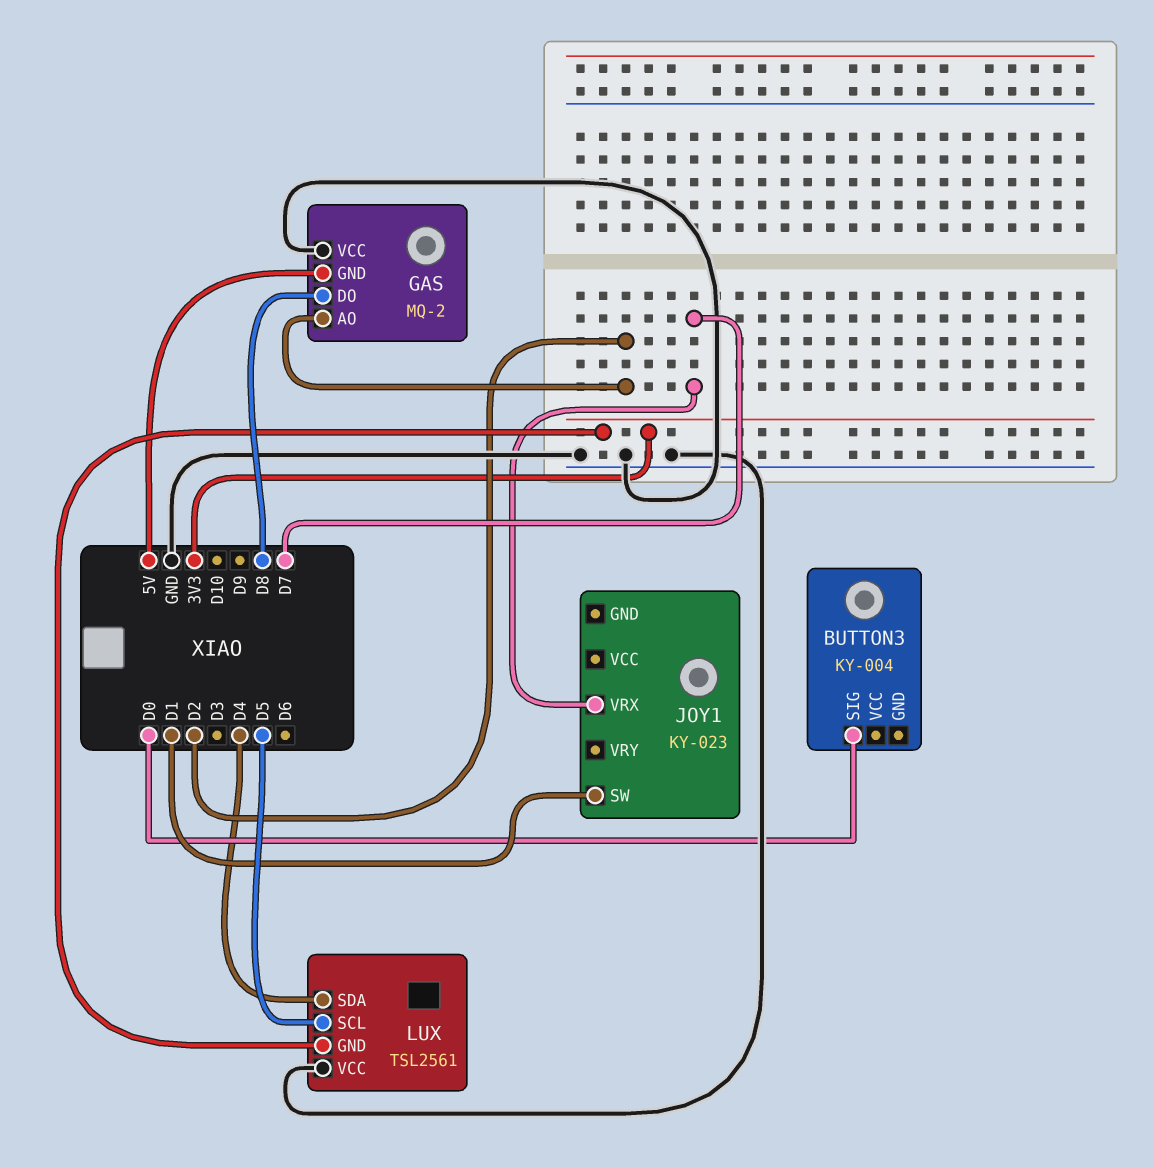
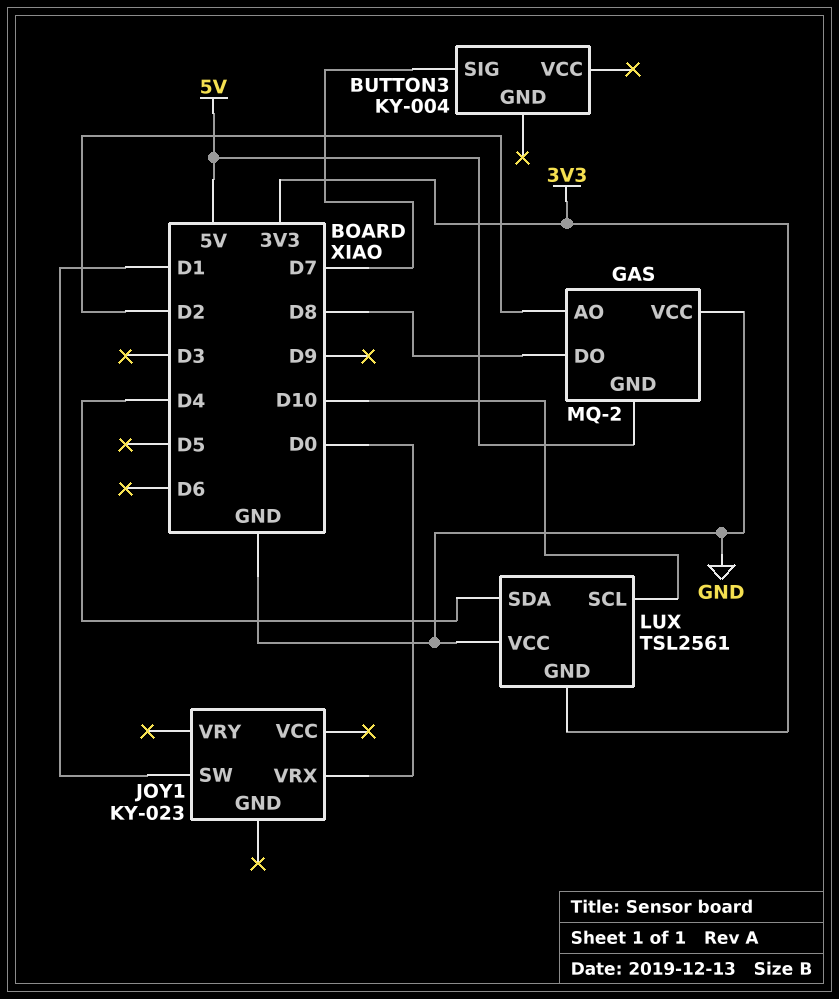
BUTTON3 pin SIG: D0 -> D7
JOY1 pin VRX: D7 -> D0
LUX pin SCL: D5 -> D10

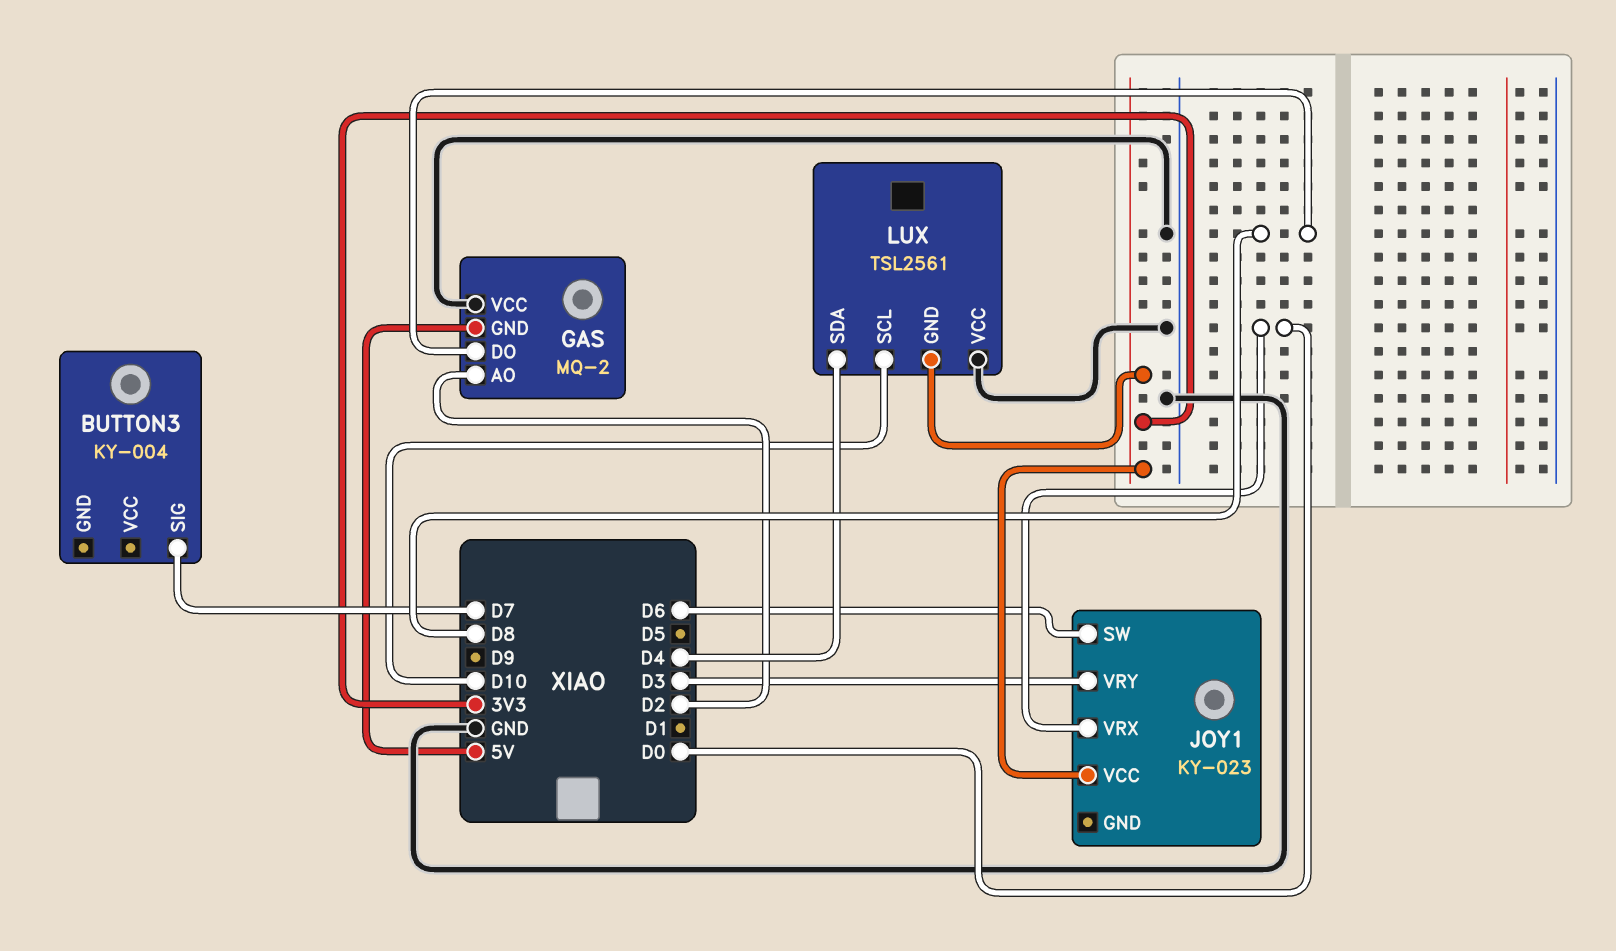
JOY1 pin SW: D1 -> D6
JOY1 pin VCC: none -> 3V3
JOY1 pin VRY: none -> D3

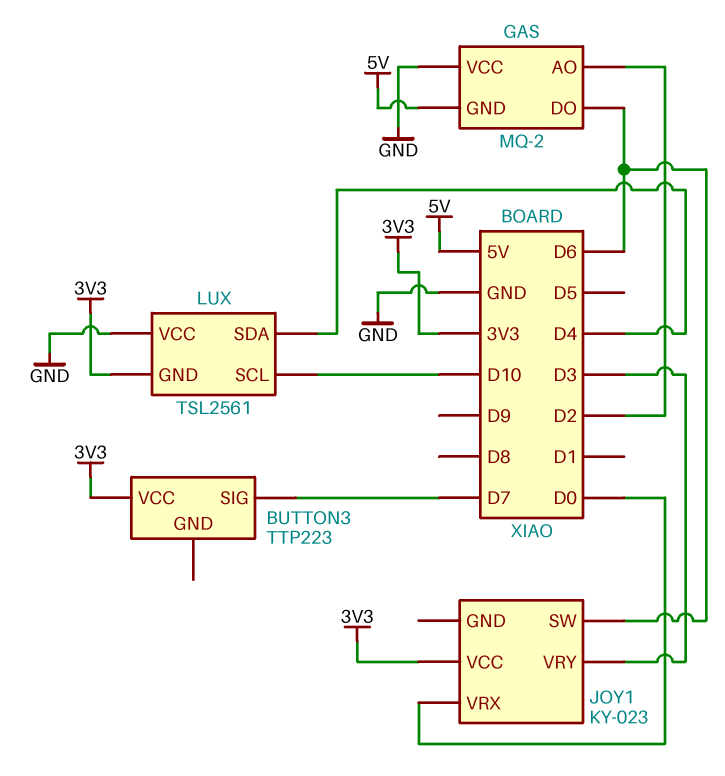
BUTTON3: KY-004 -> TTP223
BUTTON3 pin VCC: none -> 3V3
GAS pin DO: D8 -> D6

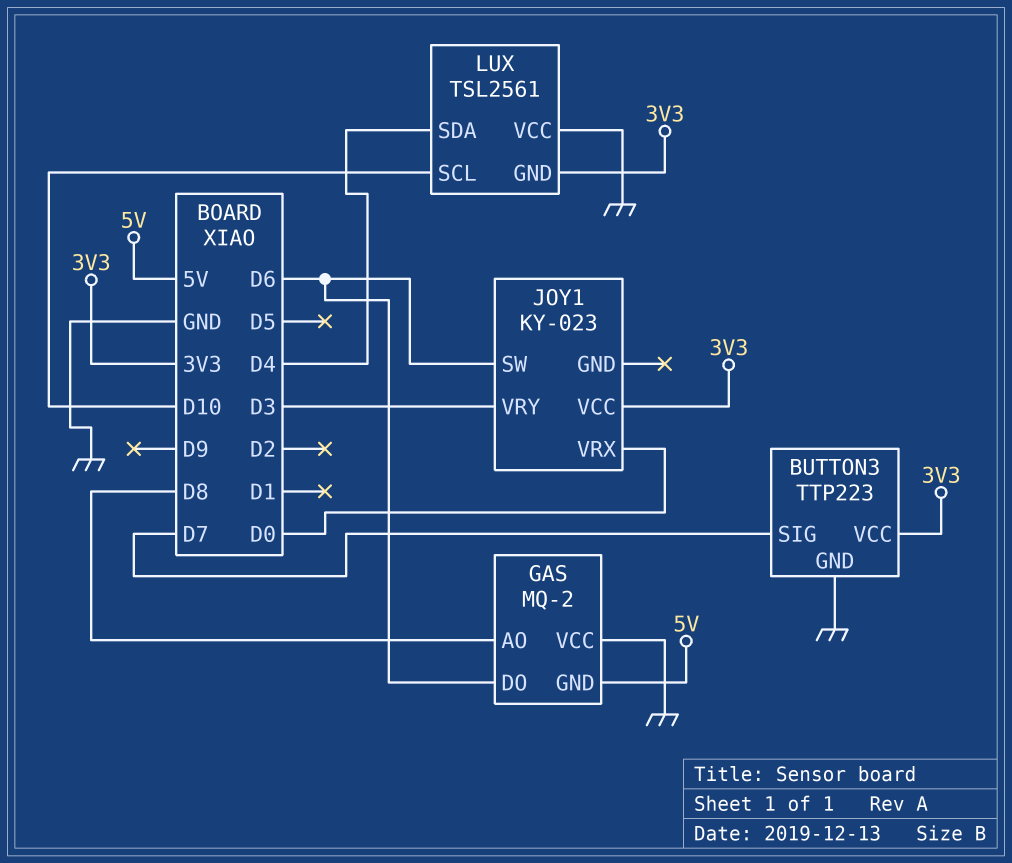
BUTTON3 pin GND: none -> GND
GAS pin AO: D2 -> D8

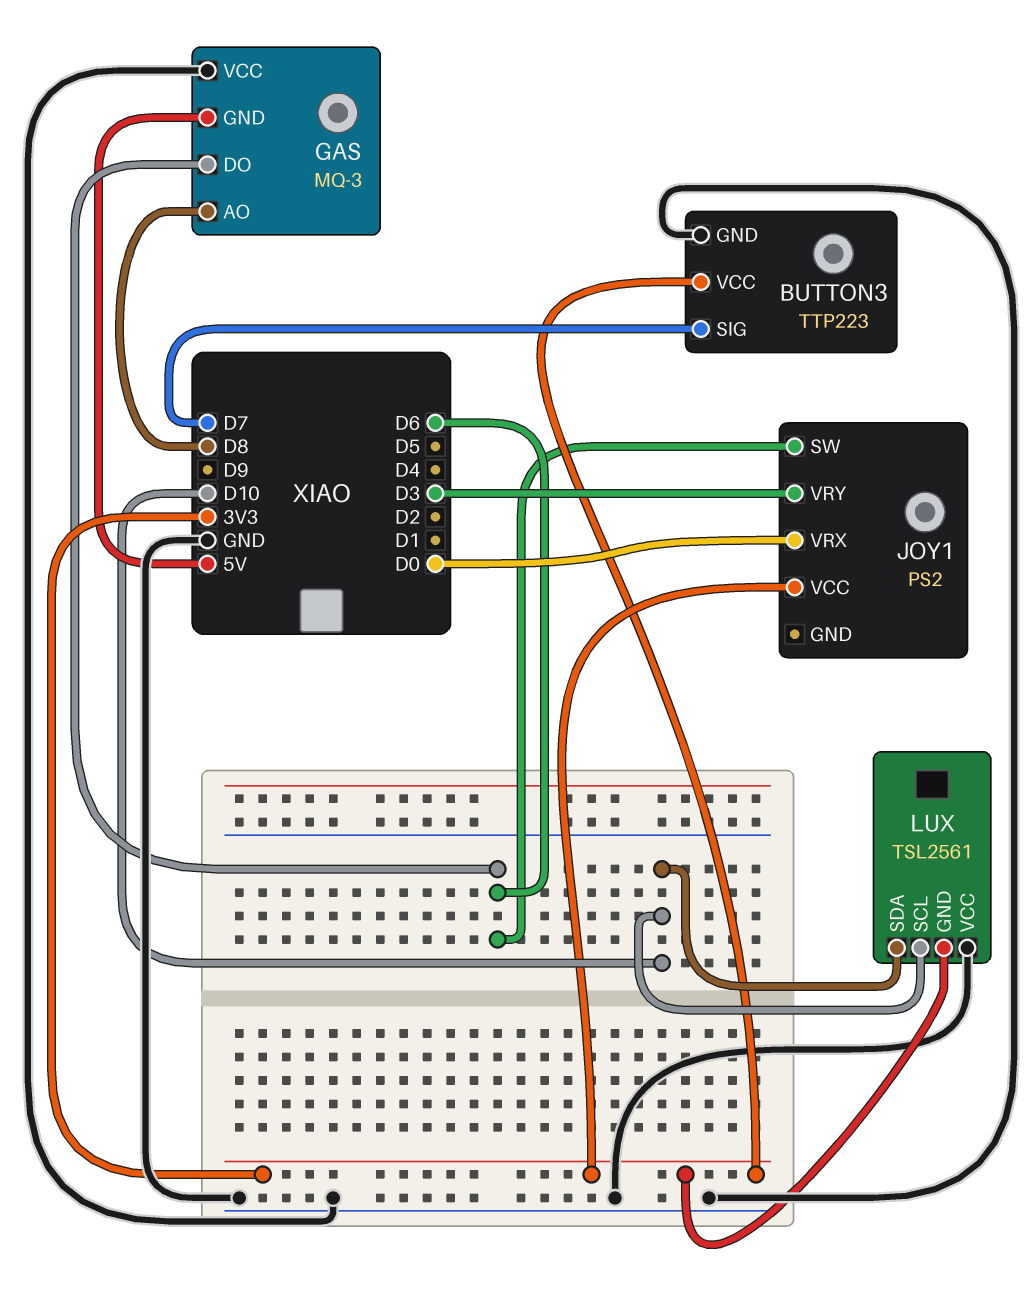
GAS: MQ-2 -> MQ-3
JOY1: KY-023 -> PS2
LUX pin SDA: D4 -> D10

